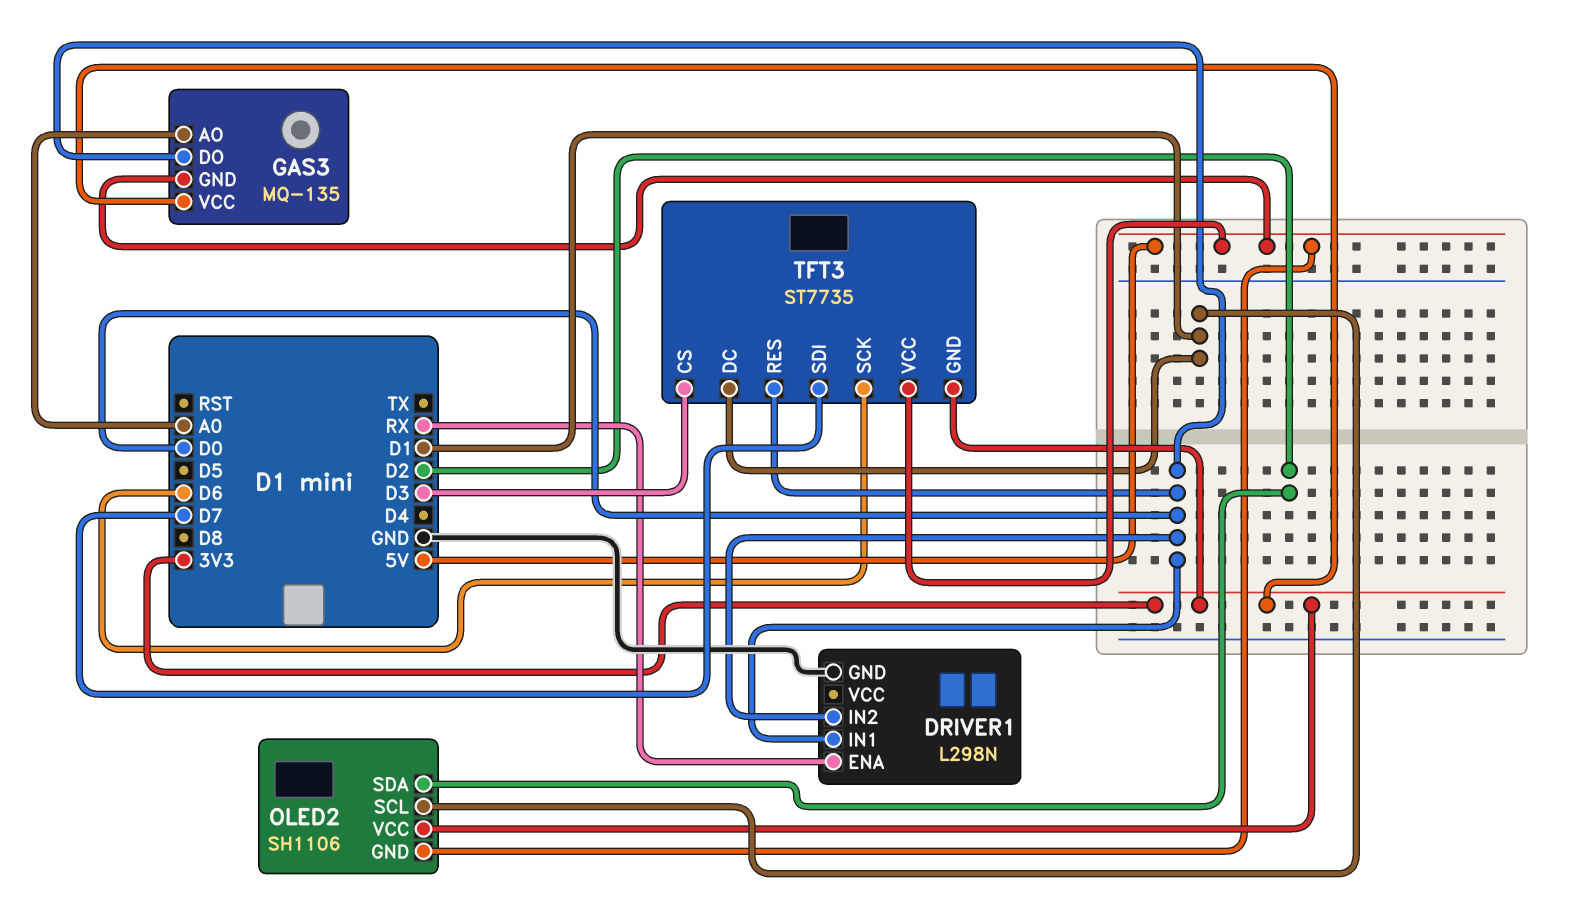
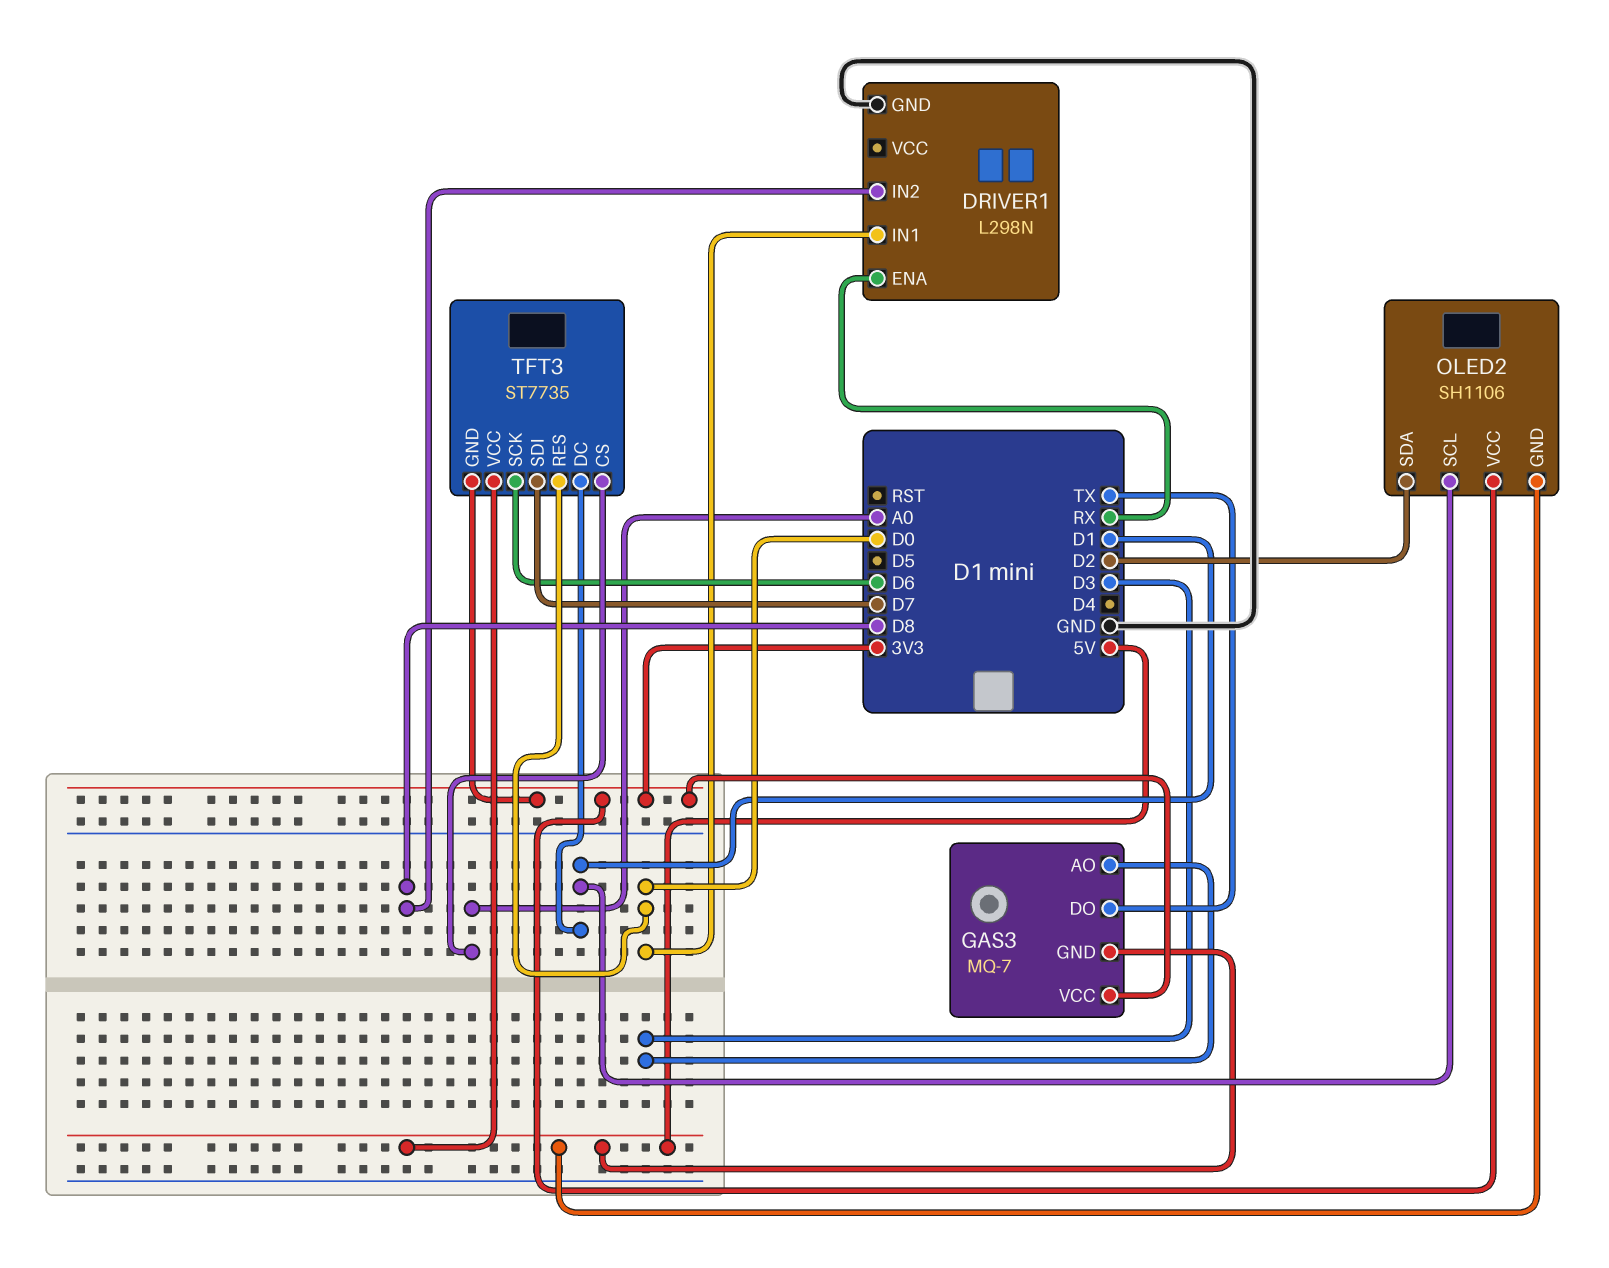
DRIVER1 pin IN2: D0 -> D8
GAS3: MQ-135 -> MQ-7
GAS3 pin AO: A0 -> D3
GAS3 pin DO: D0 -> TX
TFT3 pin CS: D3 -> A0

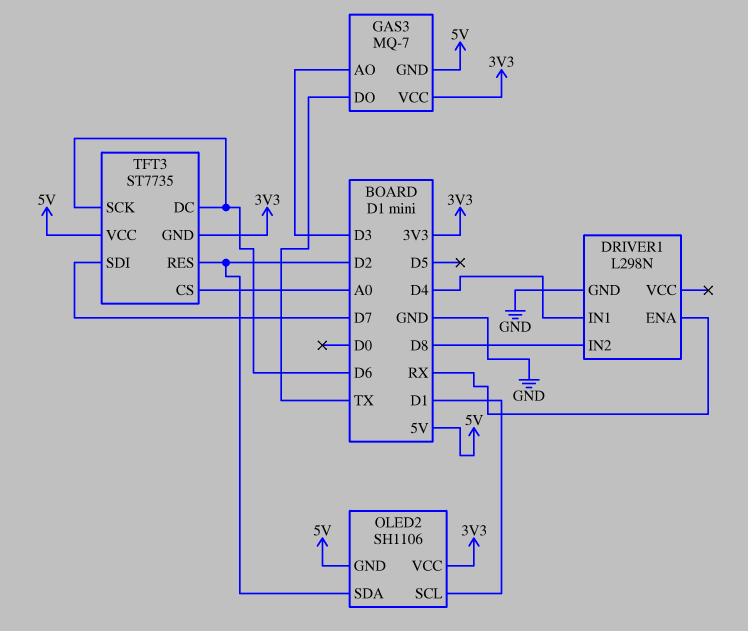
DRIVER1 pin IN1: D0 -> D4
TFT3 pin DC: D1 -> D6
TFT3 pin RES: D0 -> D2

